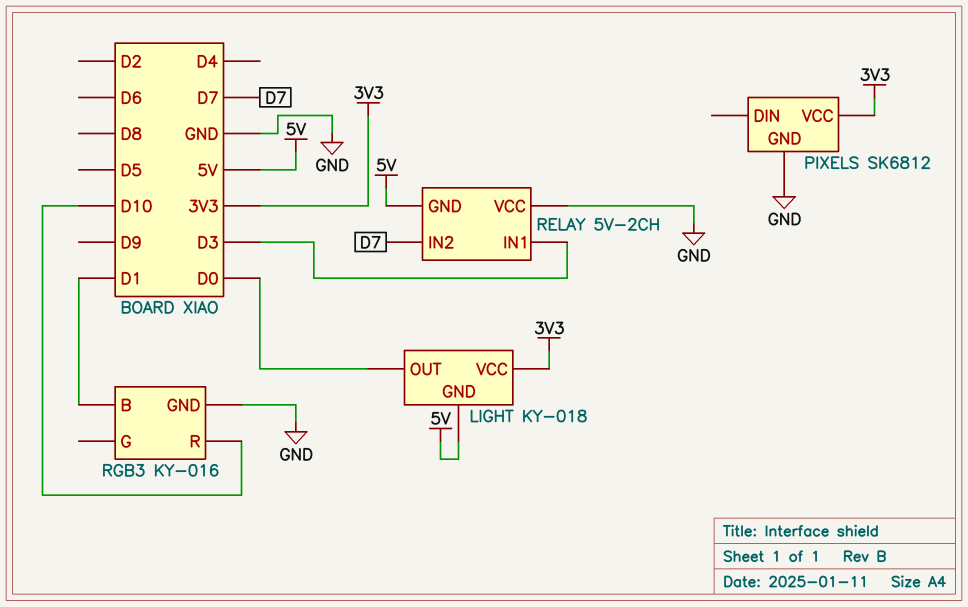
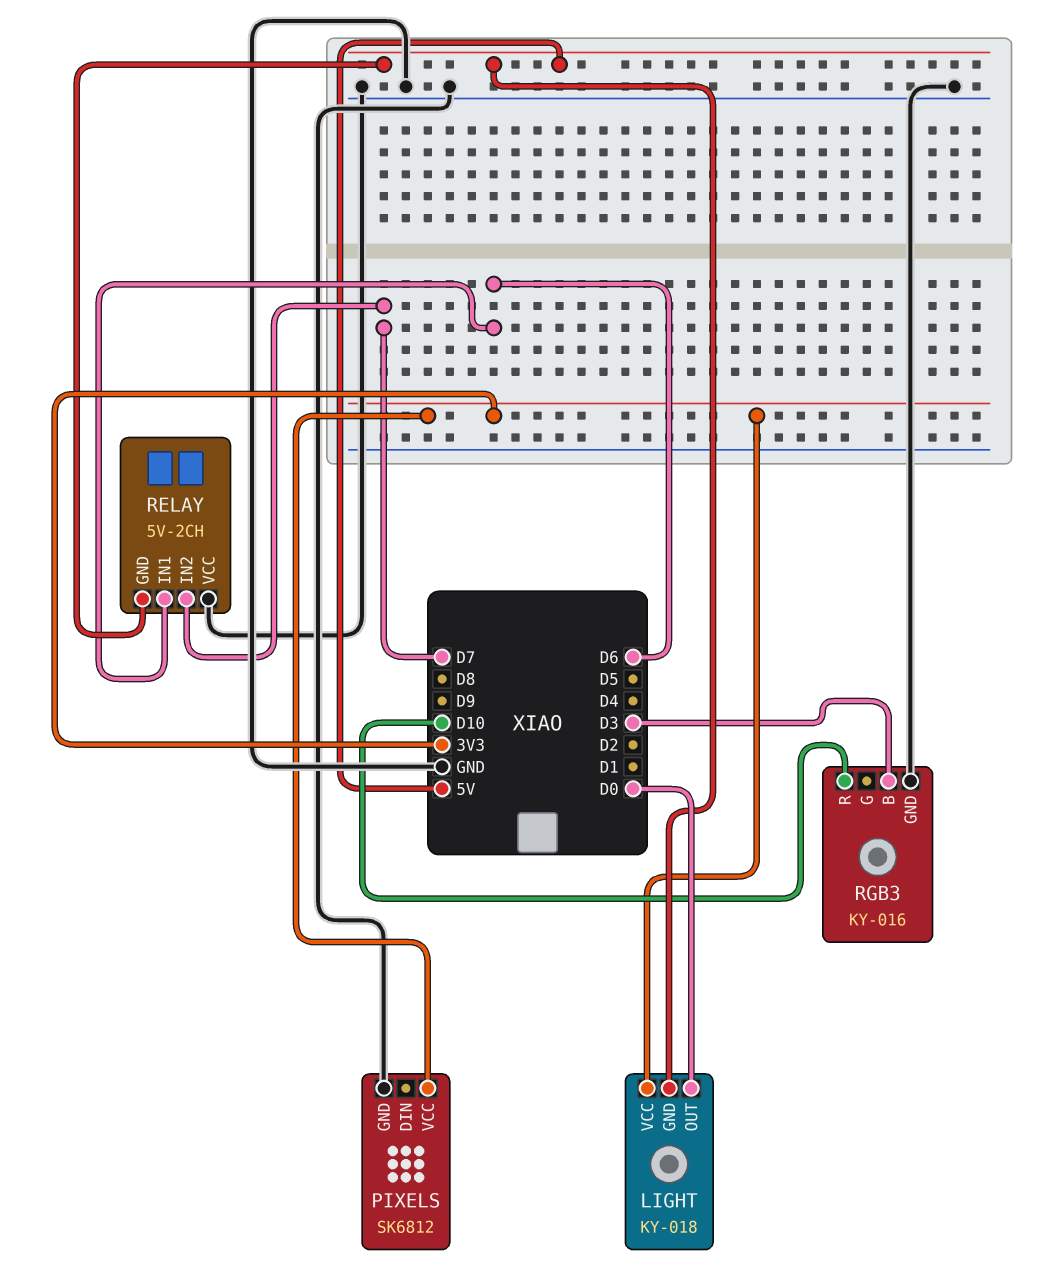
RELAY pin IN1: D3 -> D6
RGB3 pin B: D1 -> D3

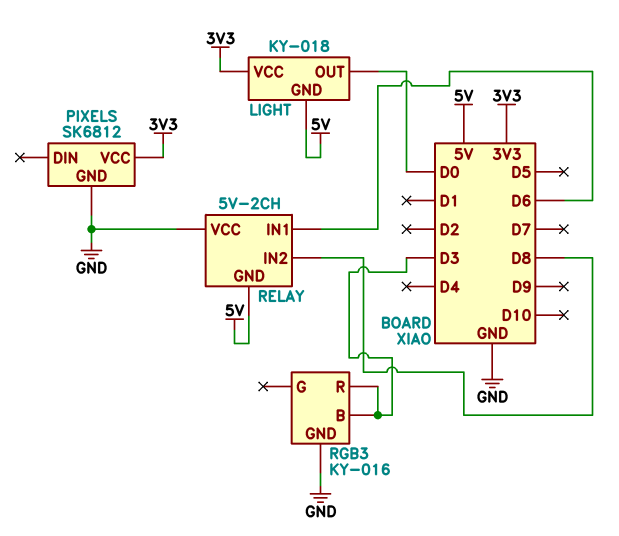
RELAY pin IN2: D7 -> D8
RGB3 pin R: D10 -> D3

